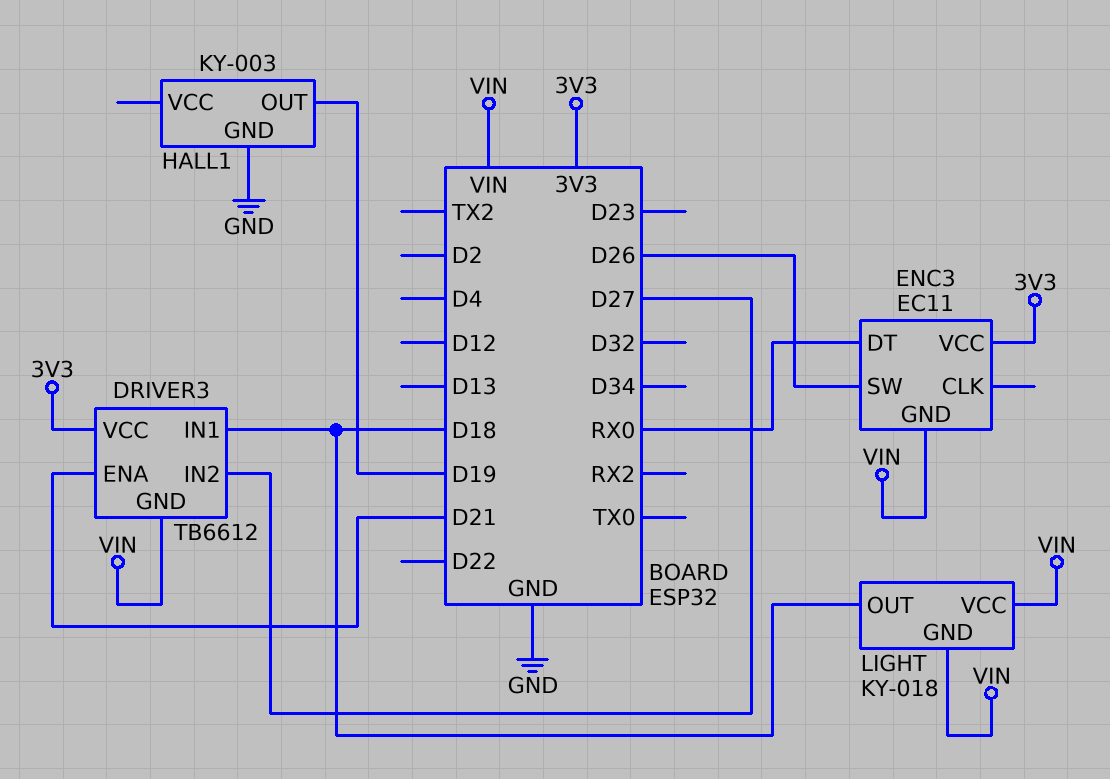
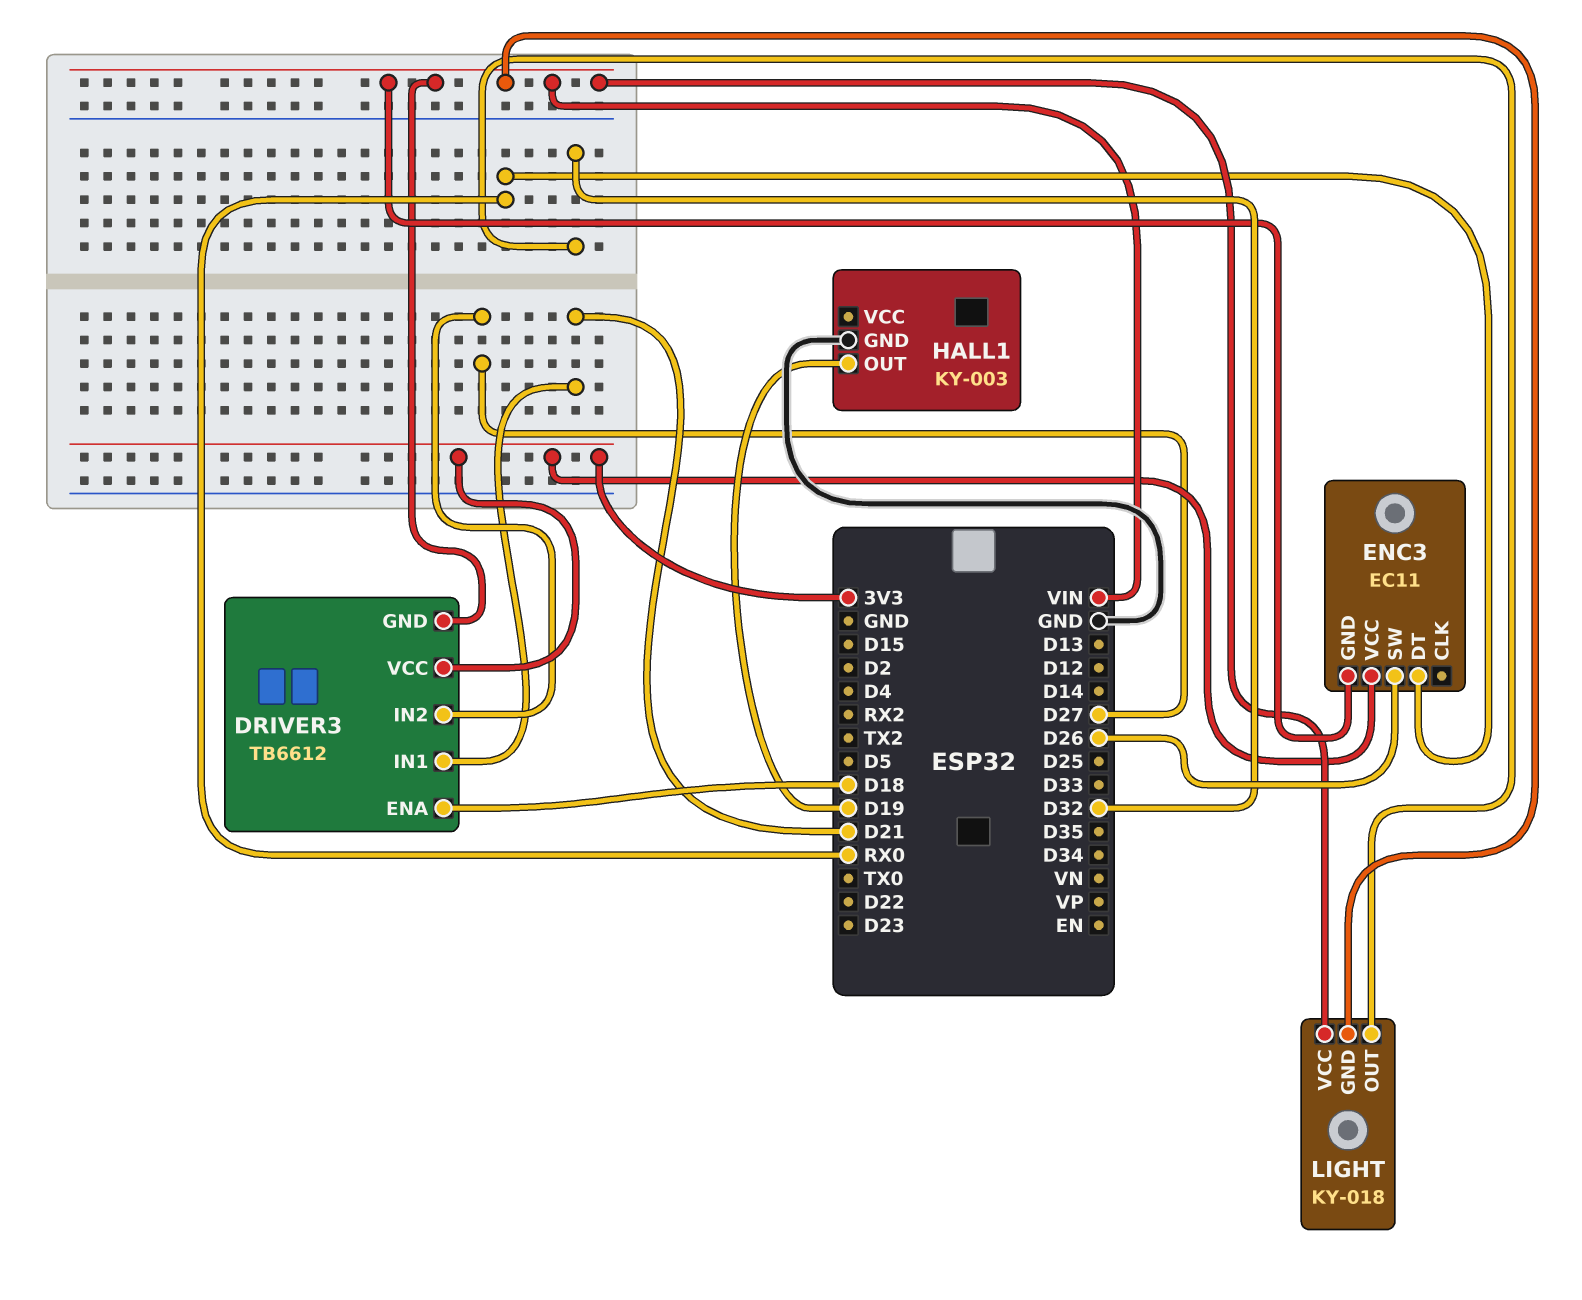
DRIVER3 pin ENA: D21 -> D18
DRIVER3 pin IN1: D18 -> D21
LIGHT pin OUT: D18 -> D32

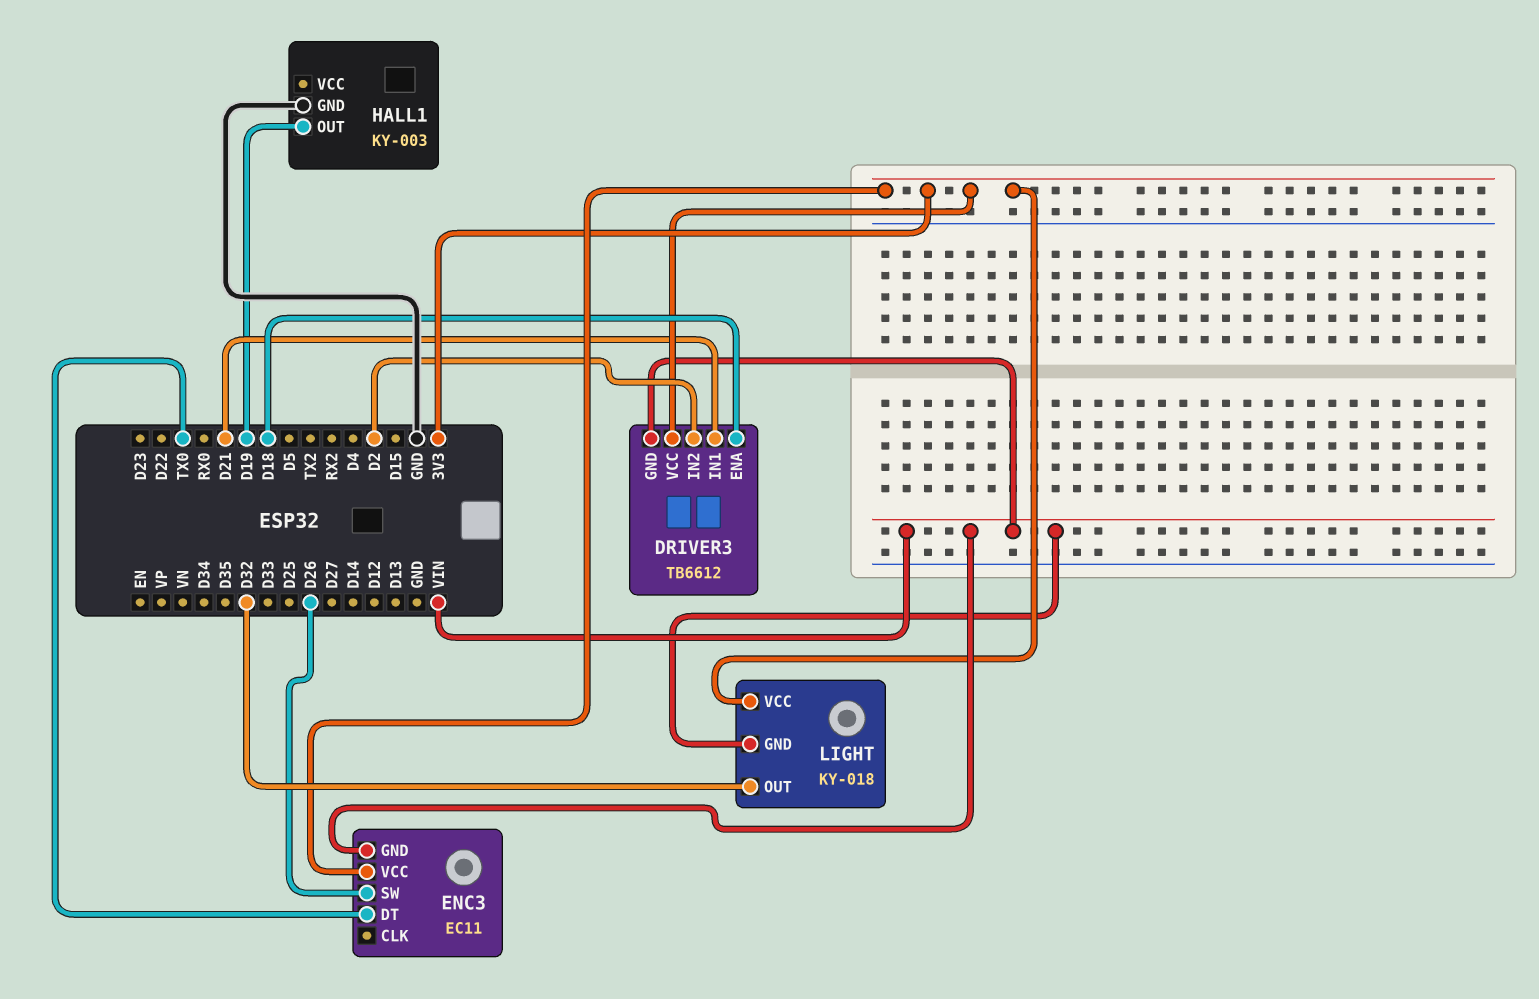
DRIVER3 pin IN2: D27 -> D2
ENC3 pin DT: RX0 -> TX0
LIGHT pin VCC: VIN -> 3V3

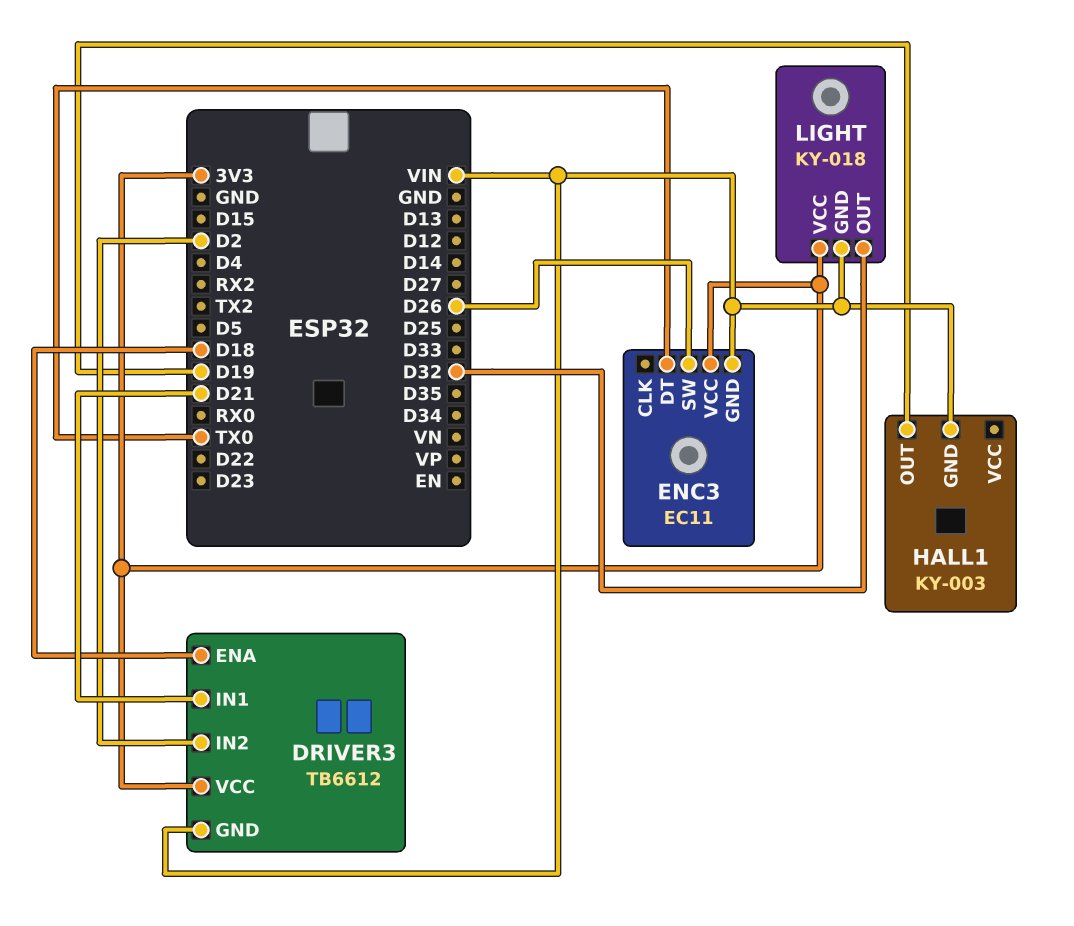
HALL1 pin GND: GND -> VIN

